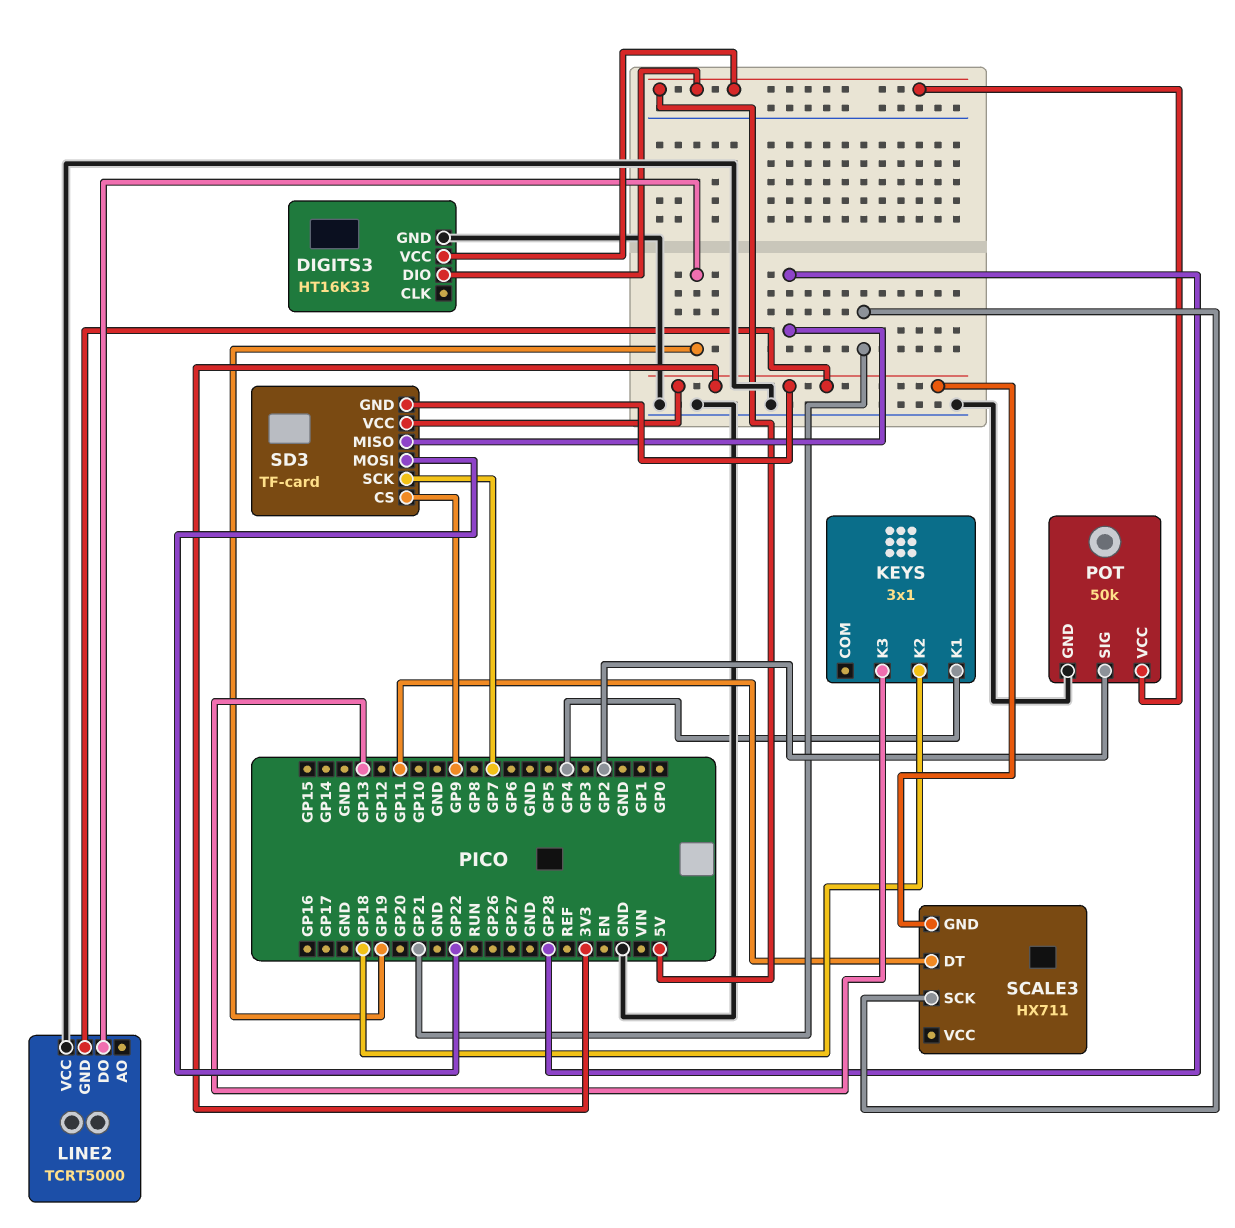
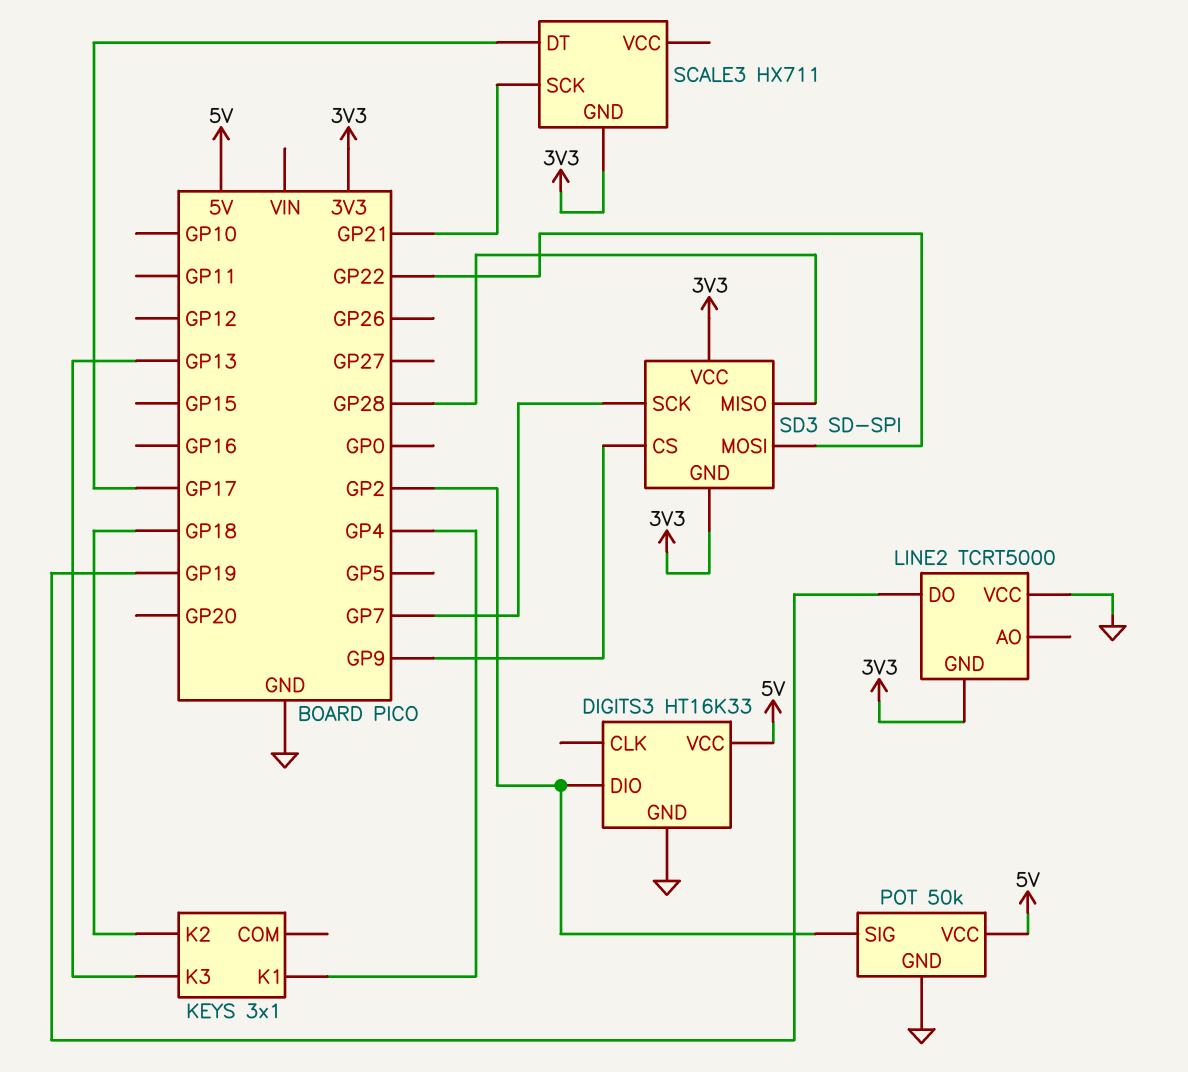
DIGITS3 pin DIO: 5V -> GP2
SCALE3 pin DT: GP11 -> GP17
SD3: TF-card -> SD-SPI

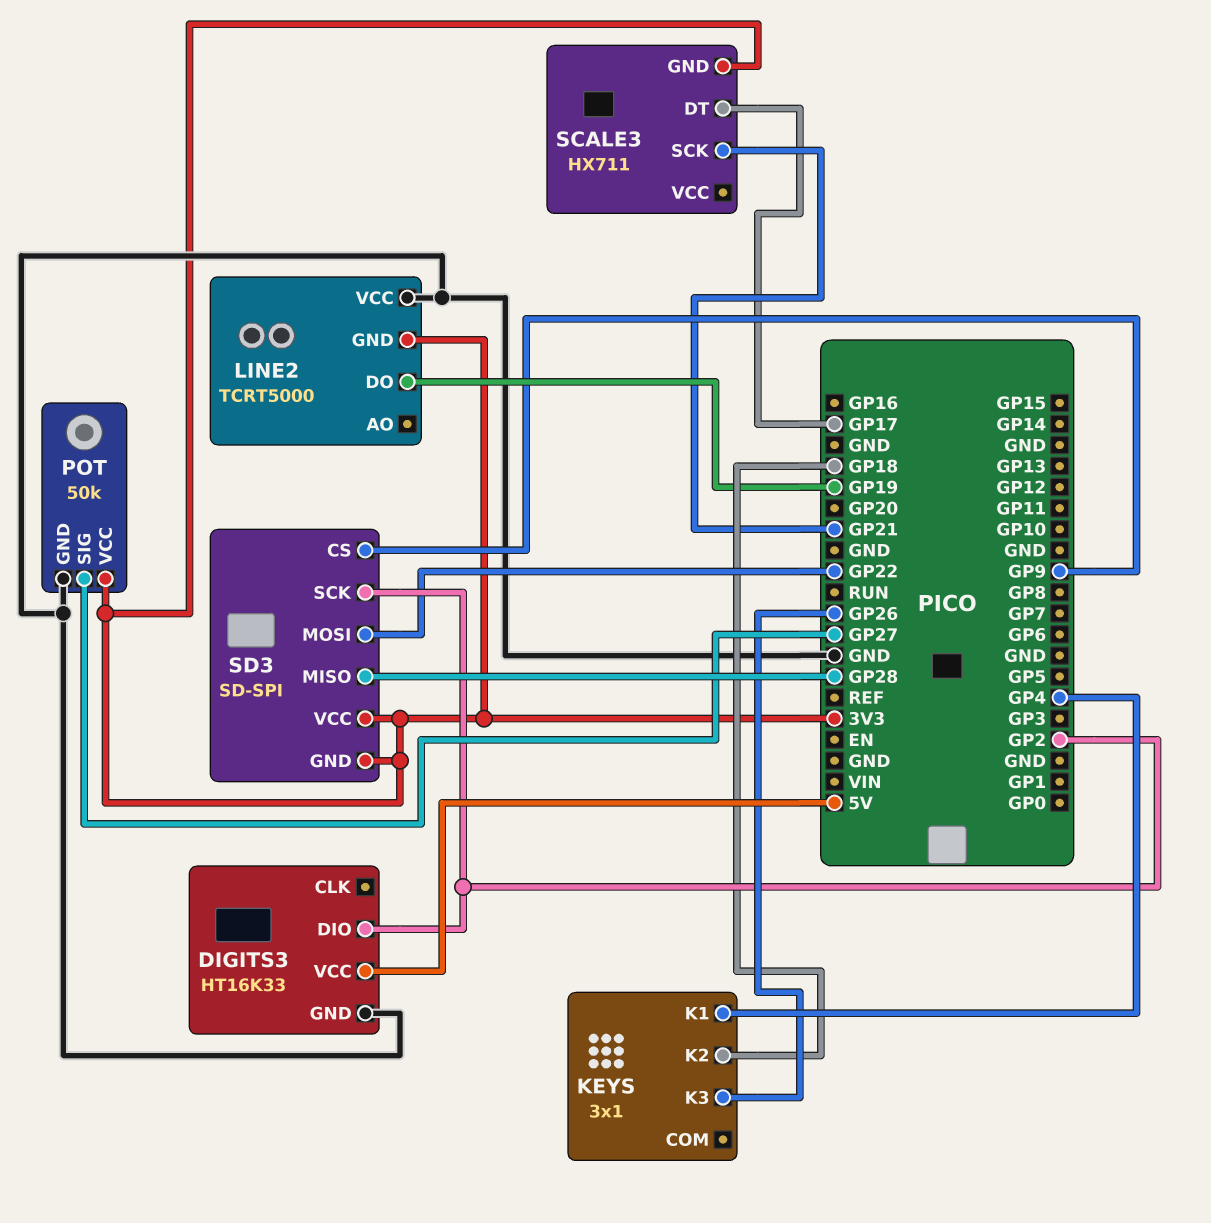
KEYS pin K3: GP13 -> GP26
POT pin SIG: GP2 -> GP27
POT pin VCC: 5V -> 3V3
SD3 pin SCK: GP7 -> GP2

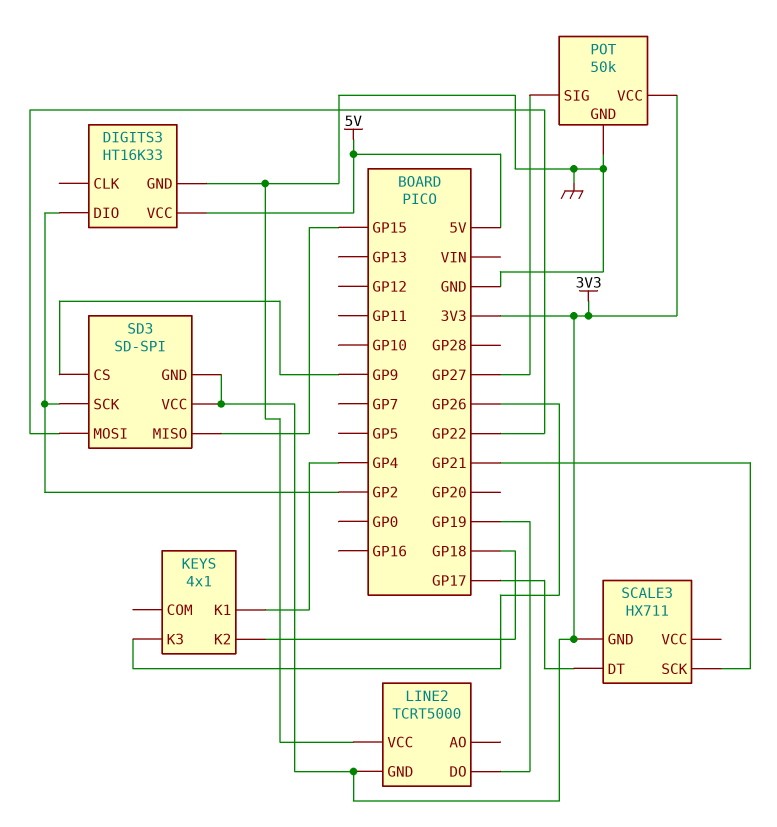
KEYS: 3x1 -> 4x1
SD3 pin MISO: GP28 -> GP15

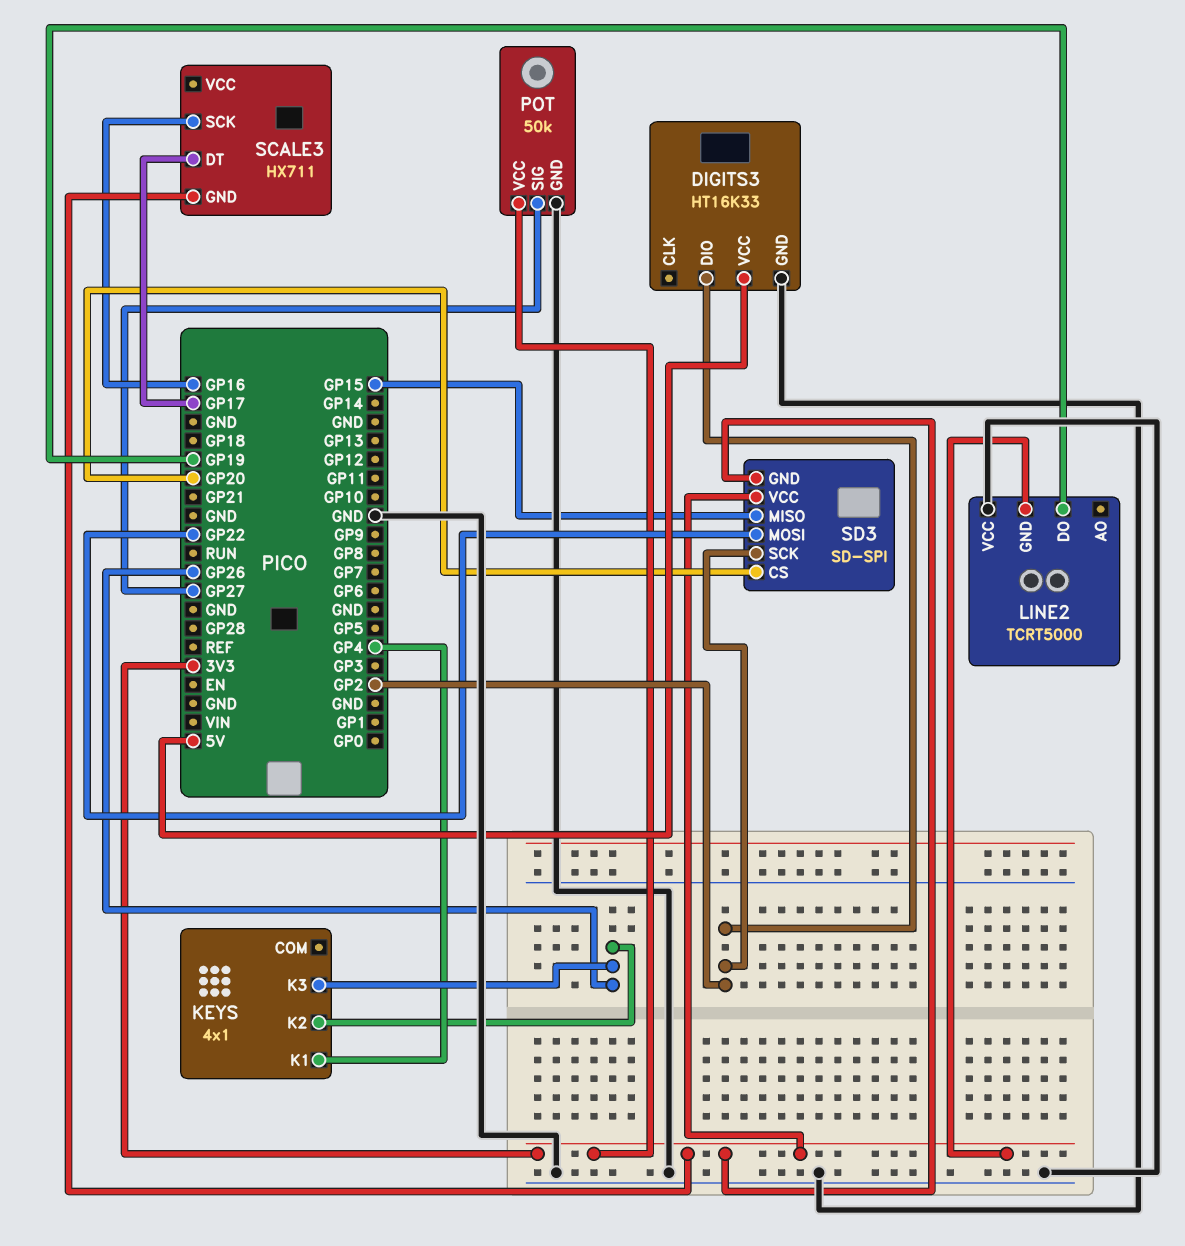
KEYS pin K2: GP18 -> GP26
SCALE3 pin SCK: GP21 -> GP16
SD3 pin CS: GP9 -> GP20

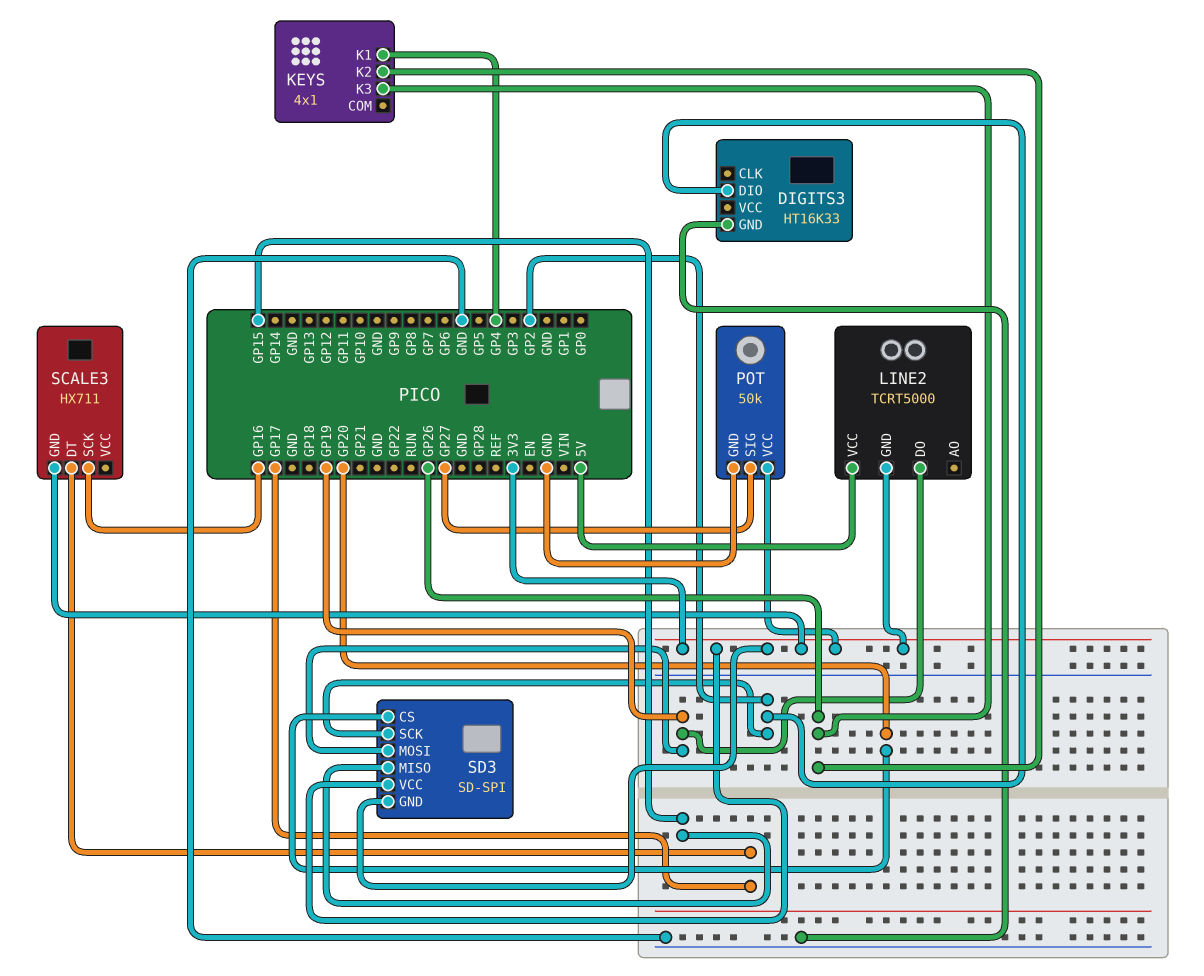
DIGITS3 pin VCC: 5V -> none
LINE2 pin VCC: GND -> 5V
SD3 pin MOSI: GP22 -> GP19

